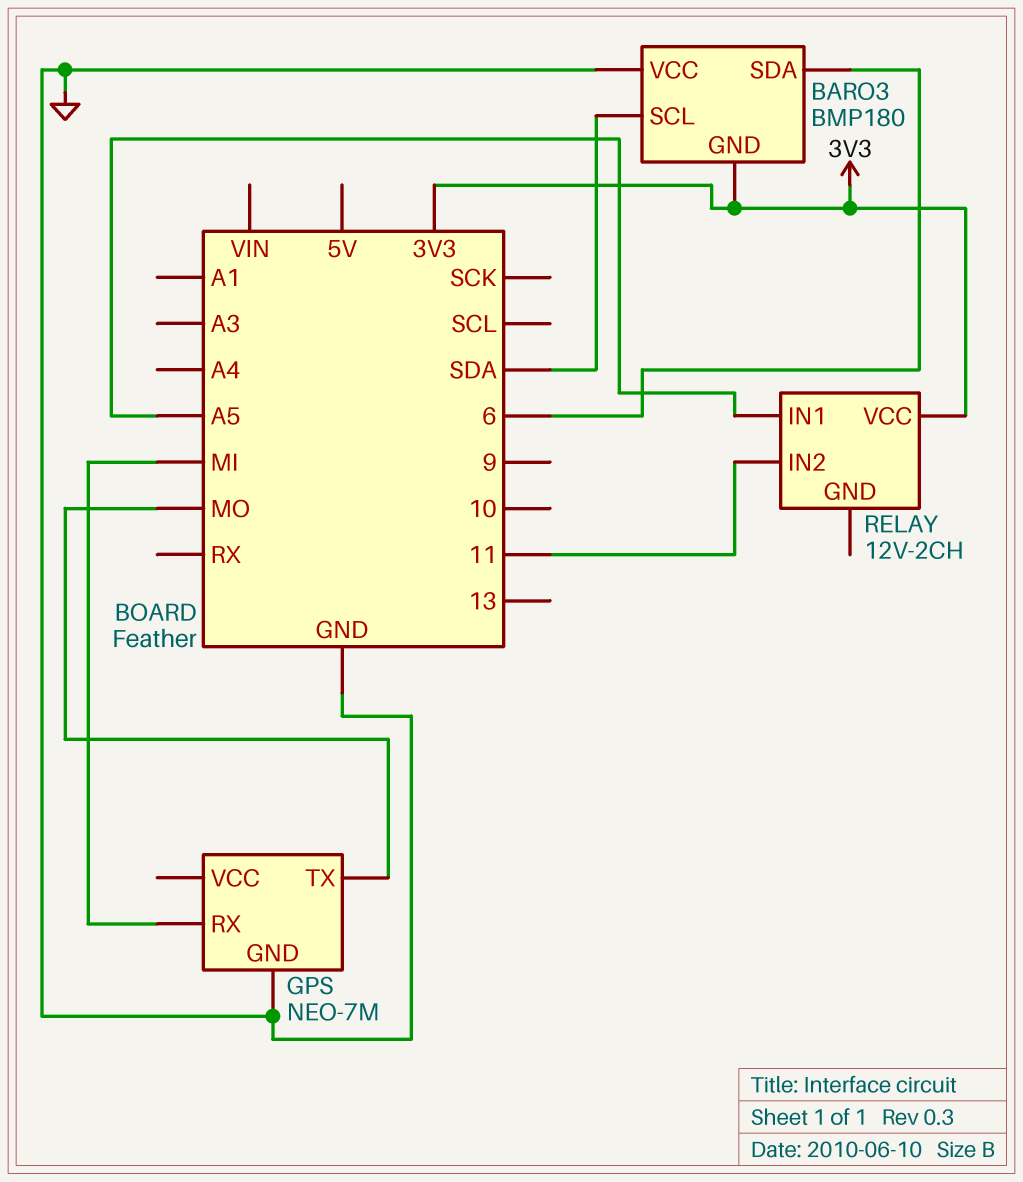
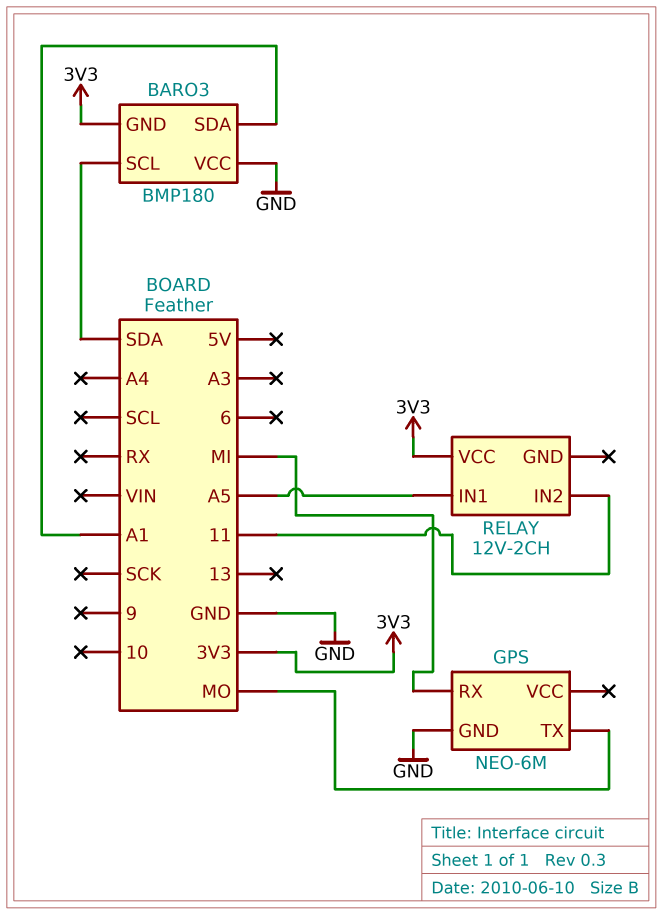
BARO3 pin SDA: 6 -> A1
GPS: NEO-7M -> NEO-6M

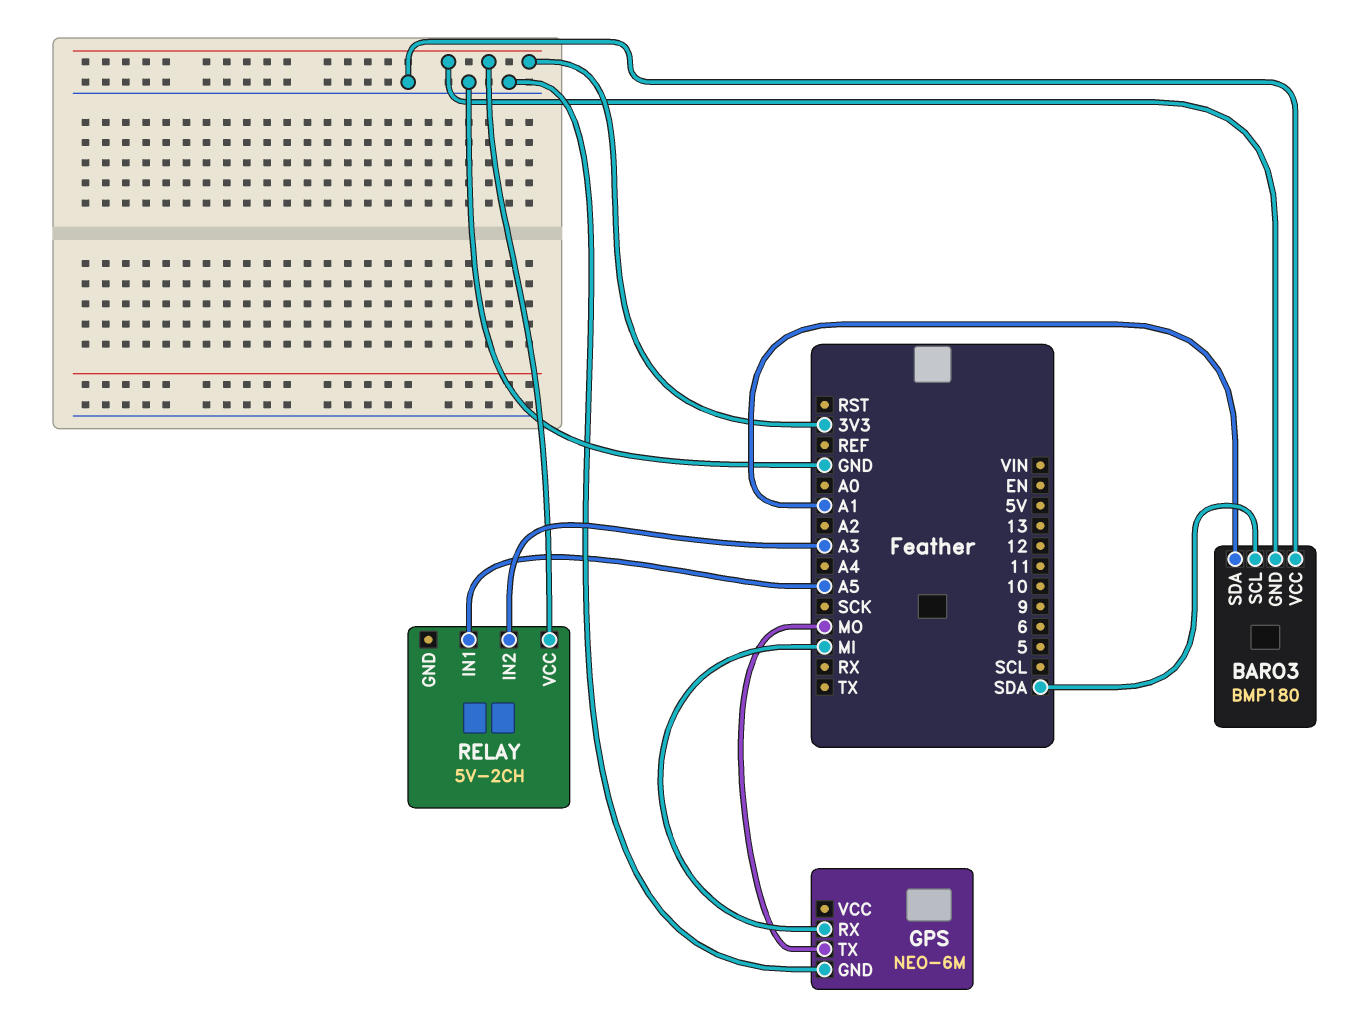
RELAY: 12V-2CH -> 5V-2CH
RELAY pin IN2: 11 -> A3

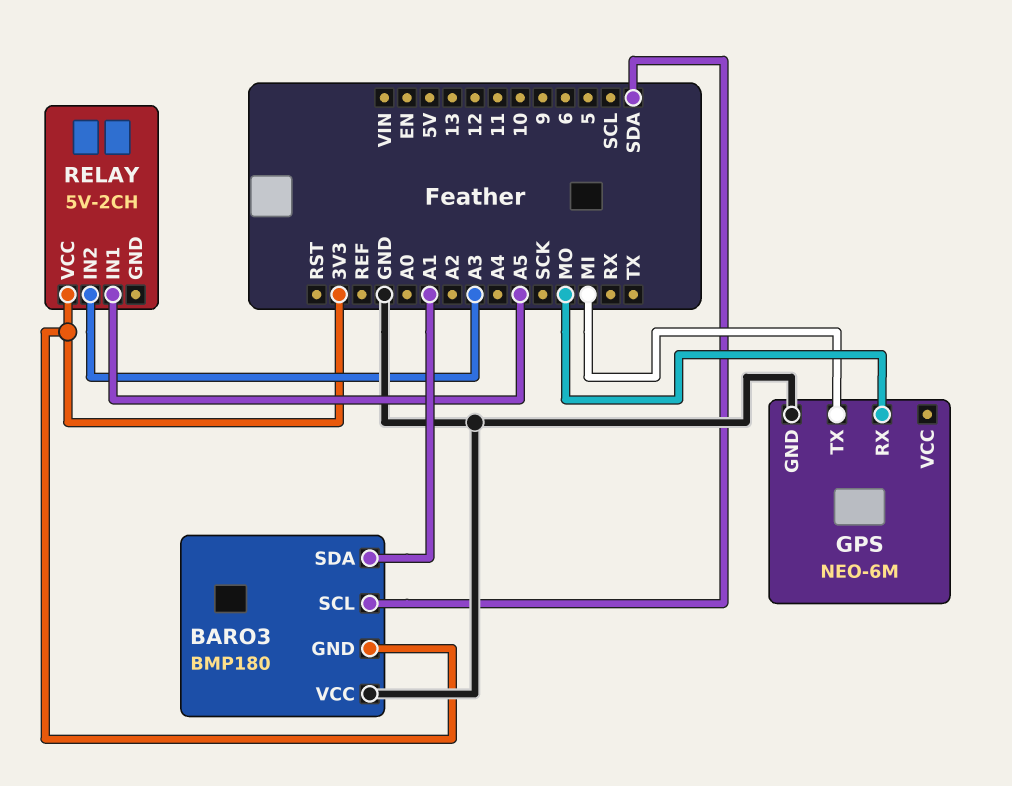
GPS pin RX: MI -> MO
GPS pin TX: MO -> MI

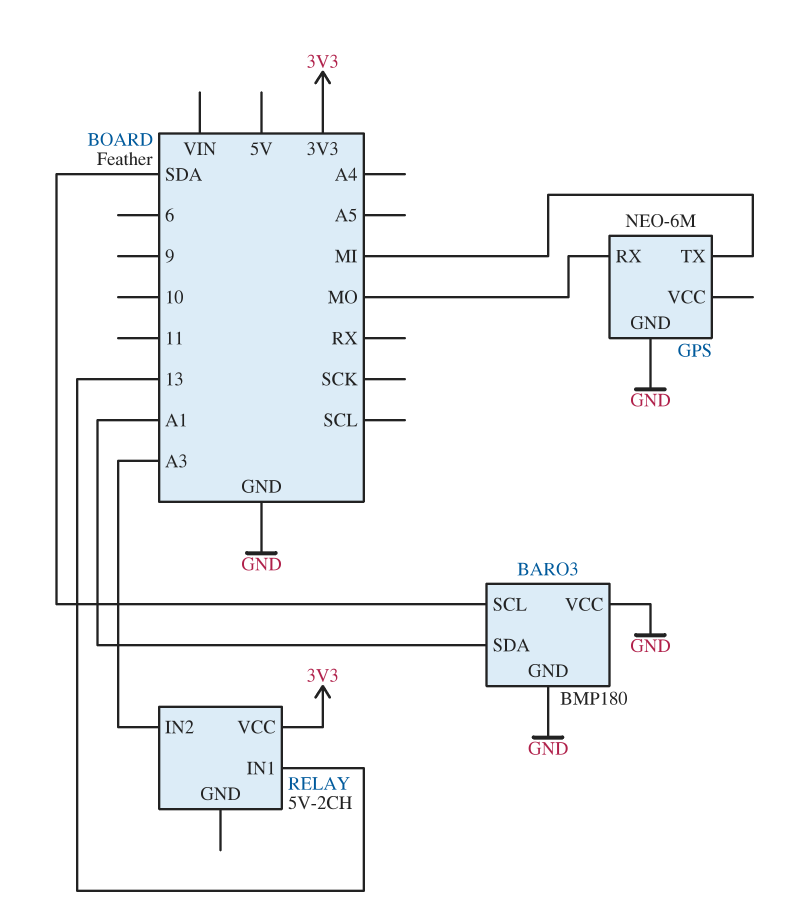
BARO3 pin GND: 3V3 -> GND
RELAY pin IN1: A5 -> 13

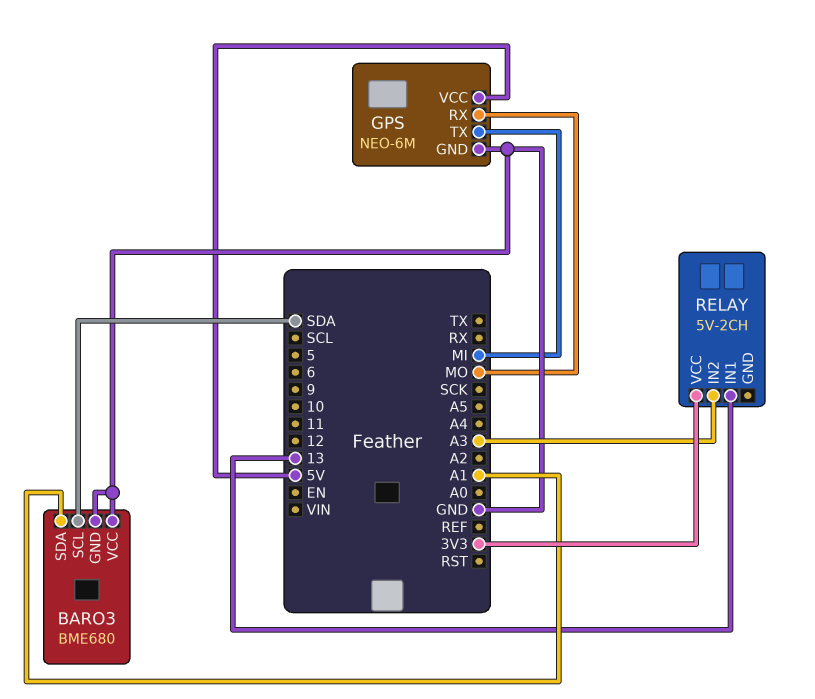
BARO3: BMP180 -> BME680
GPS pin VCC: none -> 5V

